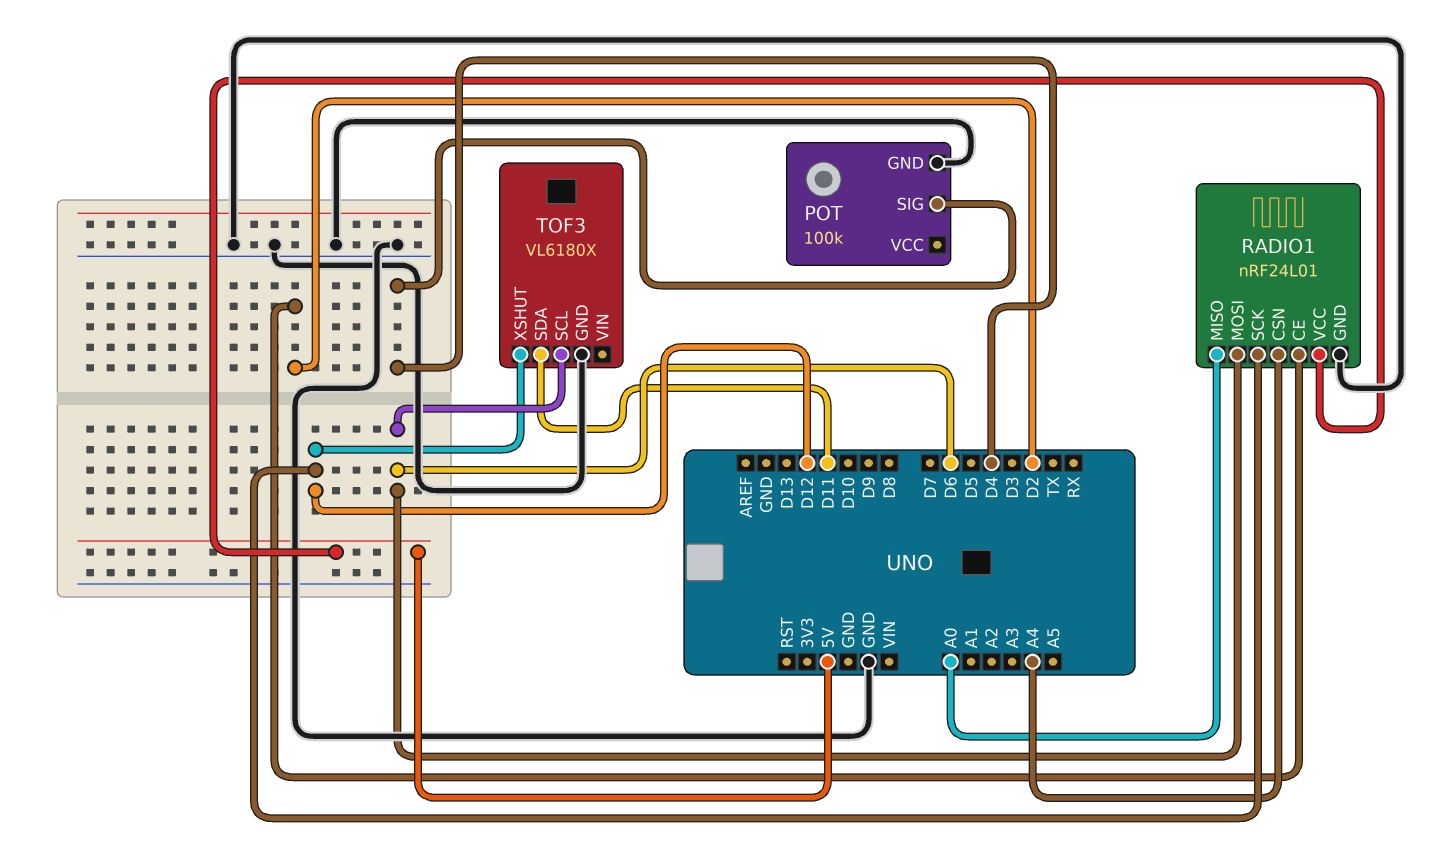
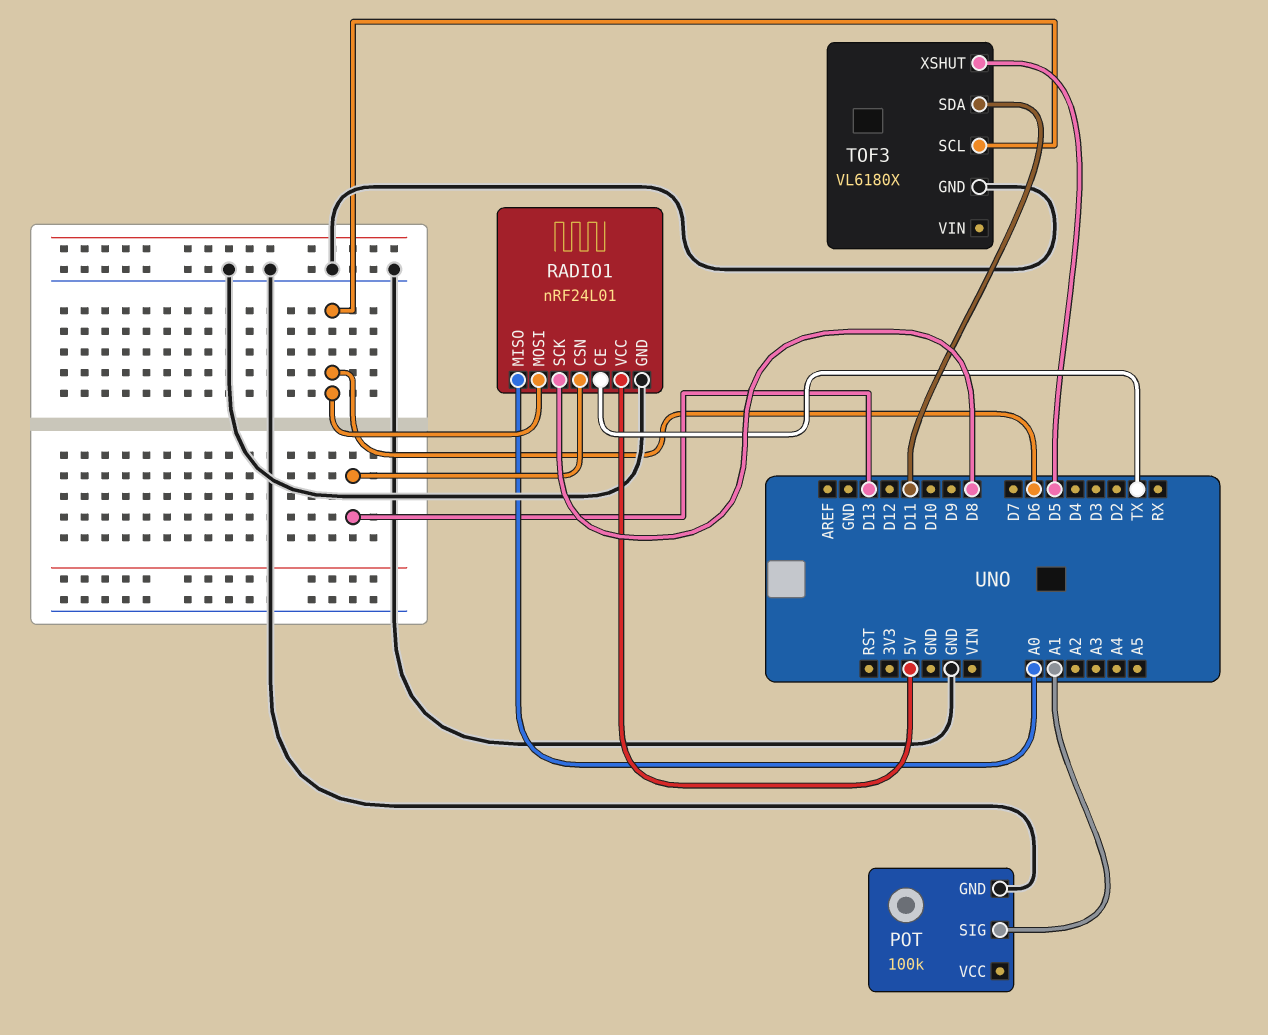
POT pin SIG: D4 -> A1
RADIO1 pin CE: D2 -> TX
RADIO1 pin CSN: A4 -> D13
RADIO1 pin SCK: D12 -> D8
TOF3 pin XSHUT: D12 -> D5

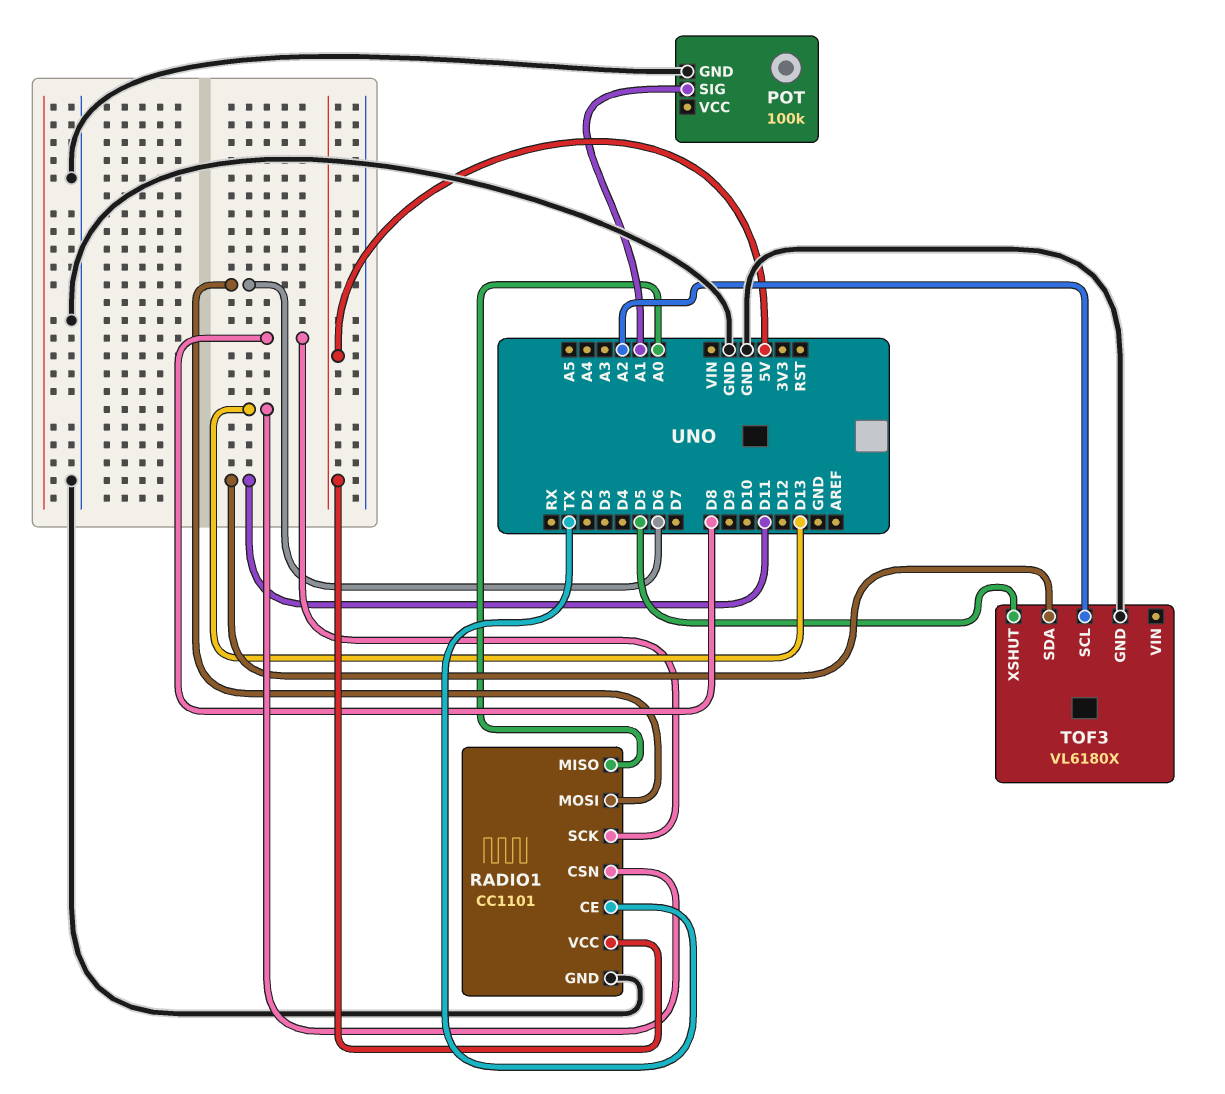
RADIO1: nRF24L01 -> CC1101
TOF3 pin SCL: D6 -> A2

